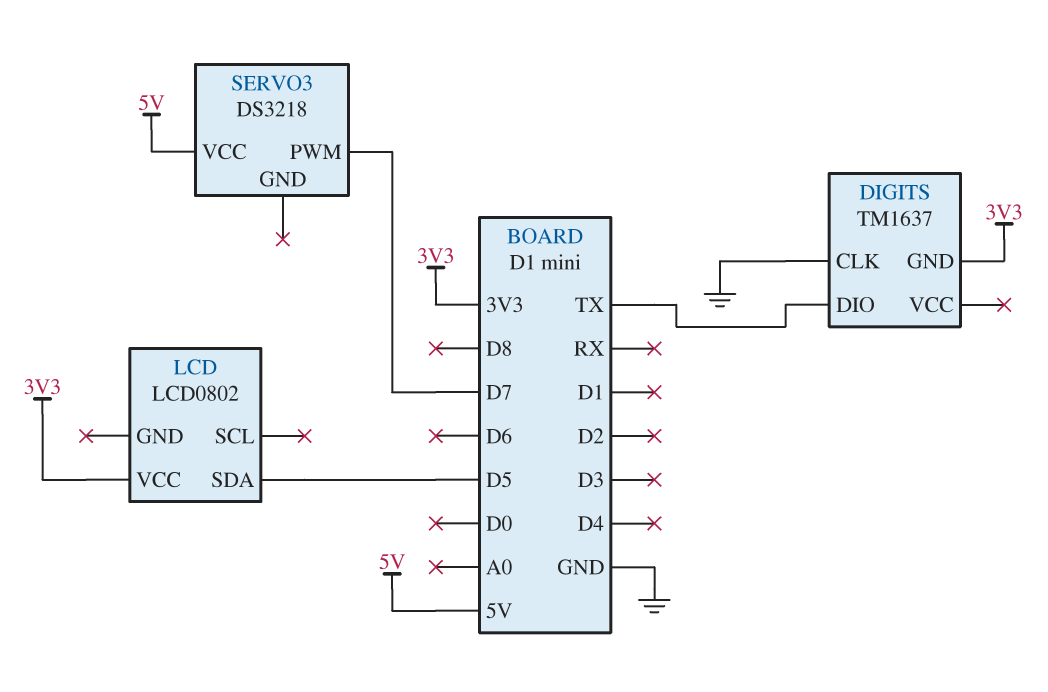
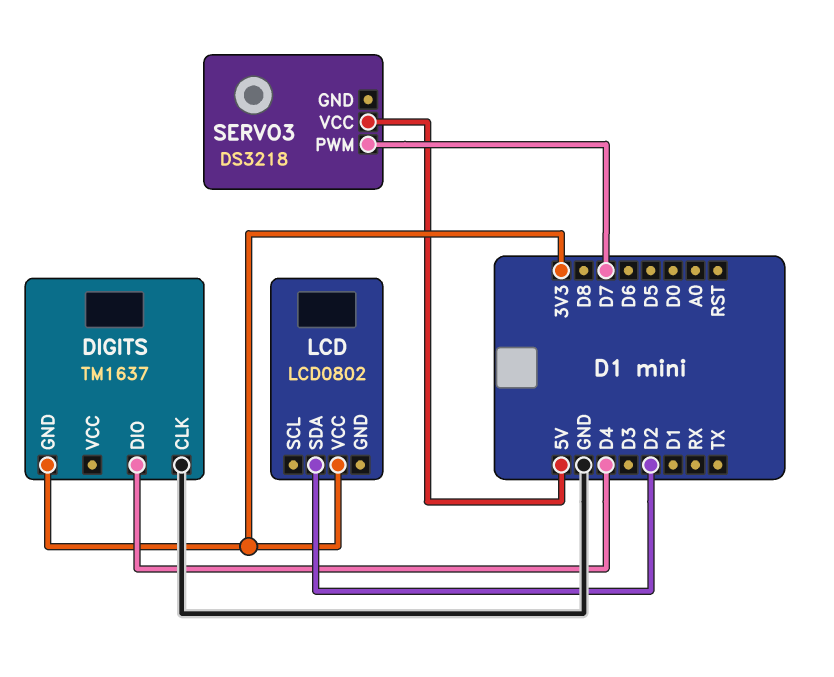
DIGITS pin DIO: TX -> D4
LCD pin SDA: D5 -> D2

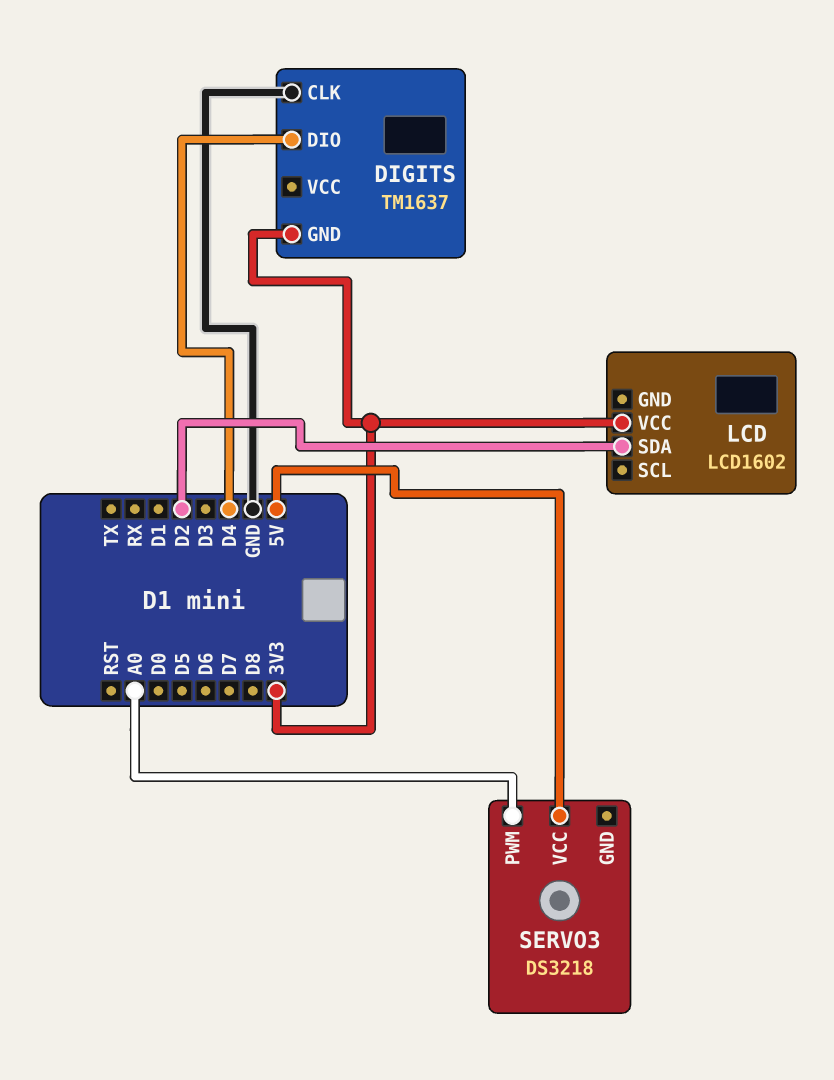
LCD: LCD0802 -> LCD1602
SERVO3 pin PWM: D7 -> A0

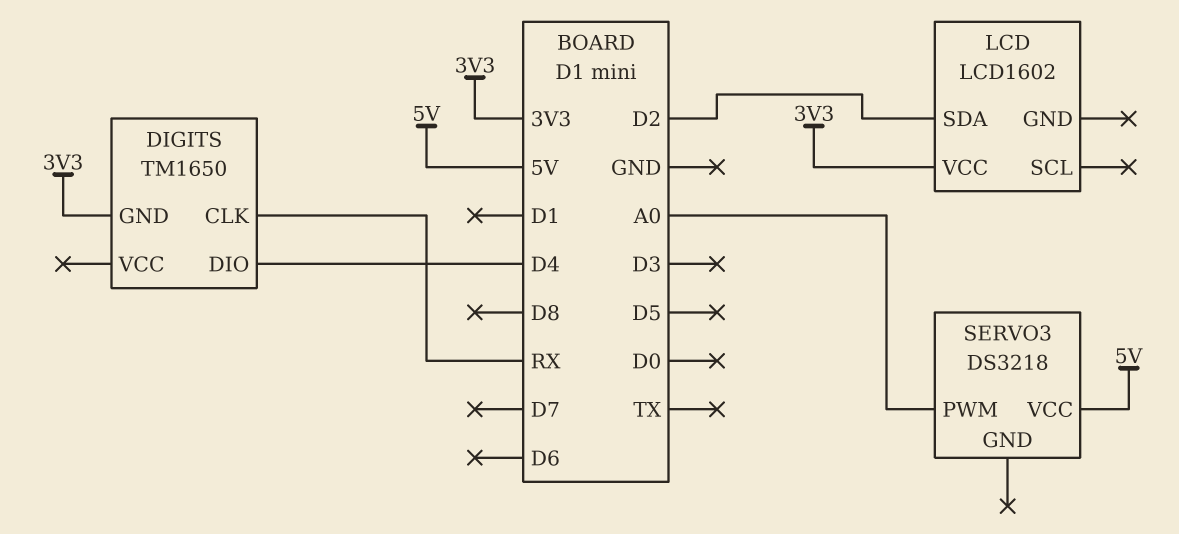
DIGITS: TM1637 -> TM1650
DIGITS pin CLK: GND -> RX

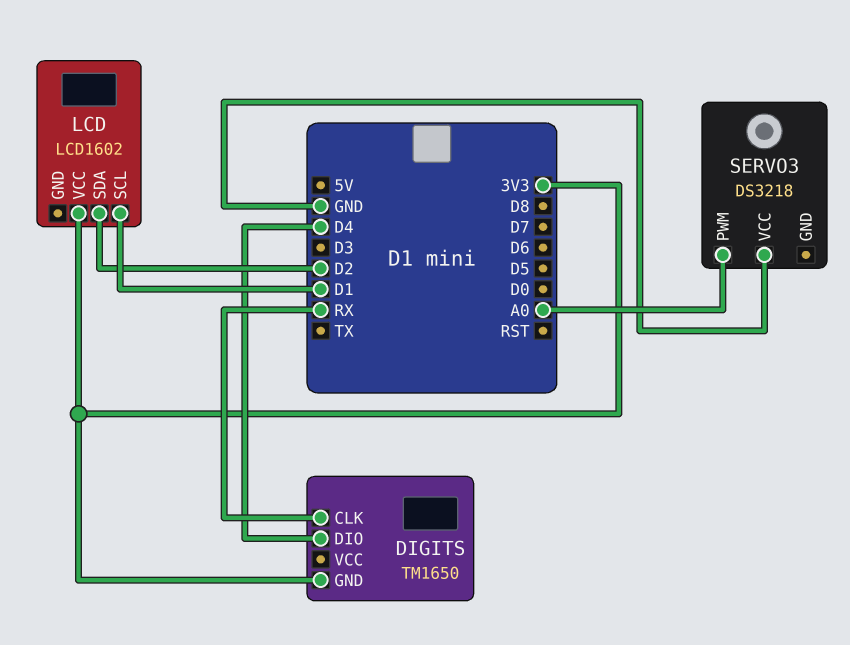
LCD pin SCL: none -> D1
SERVO3 pin VCC: 5V -> GND

